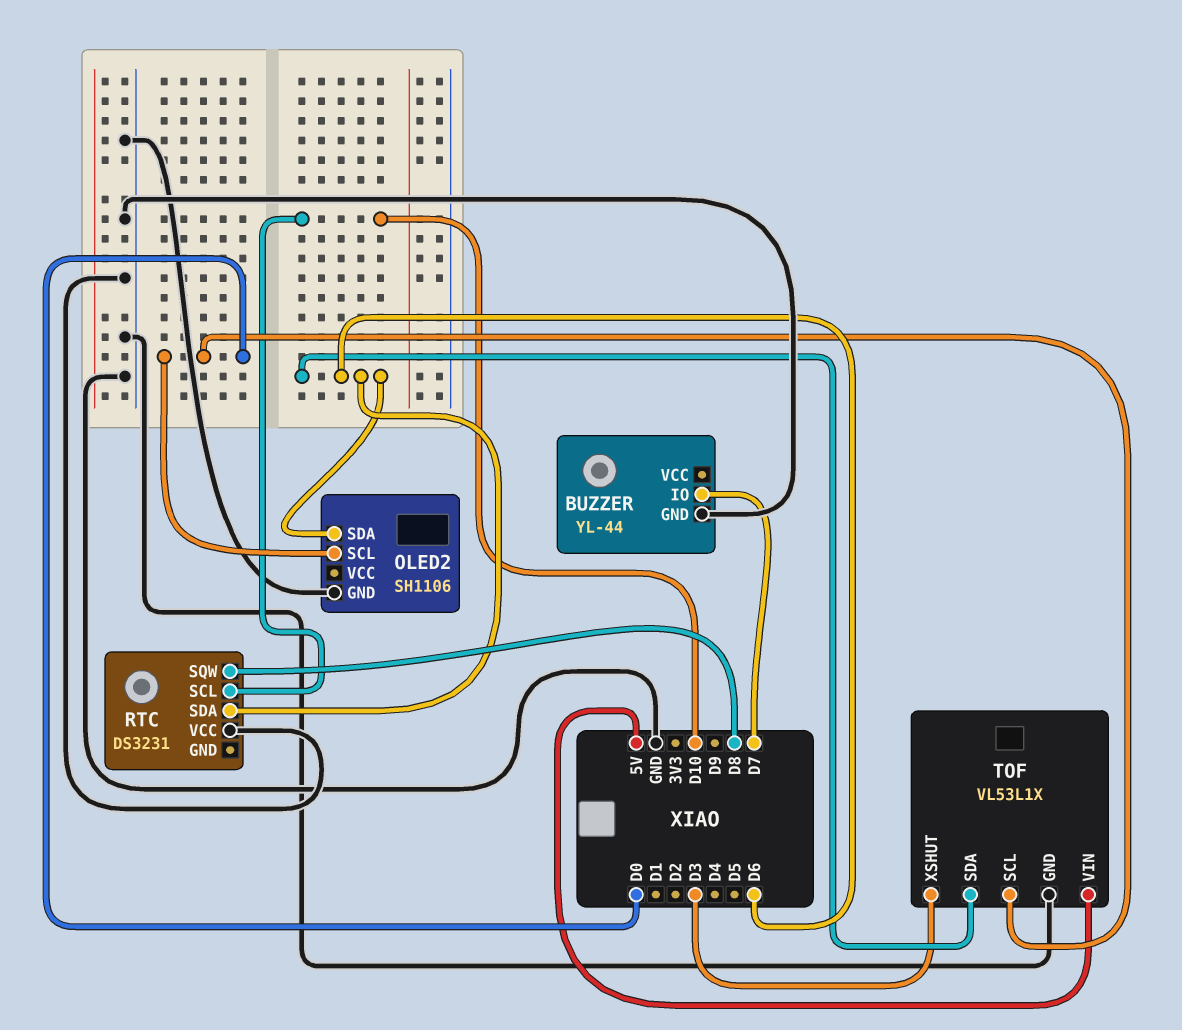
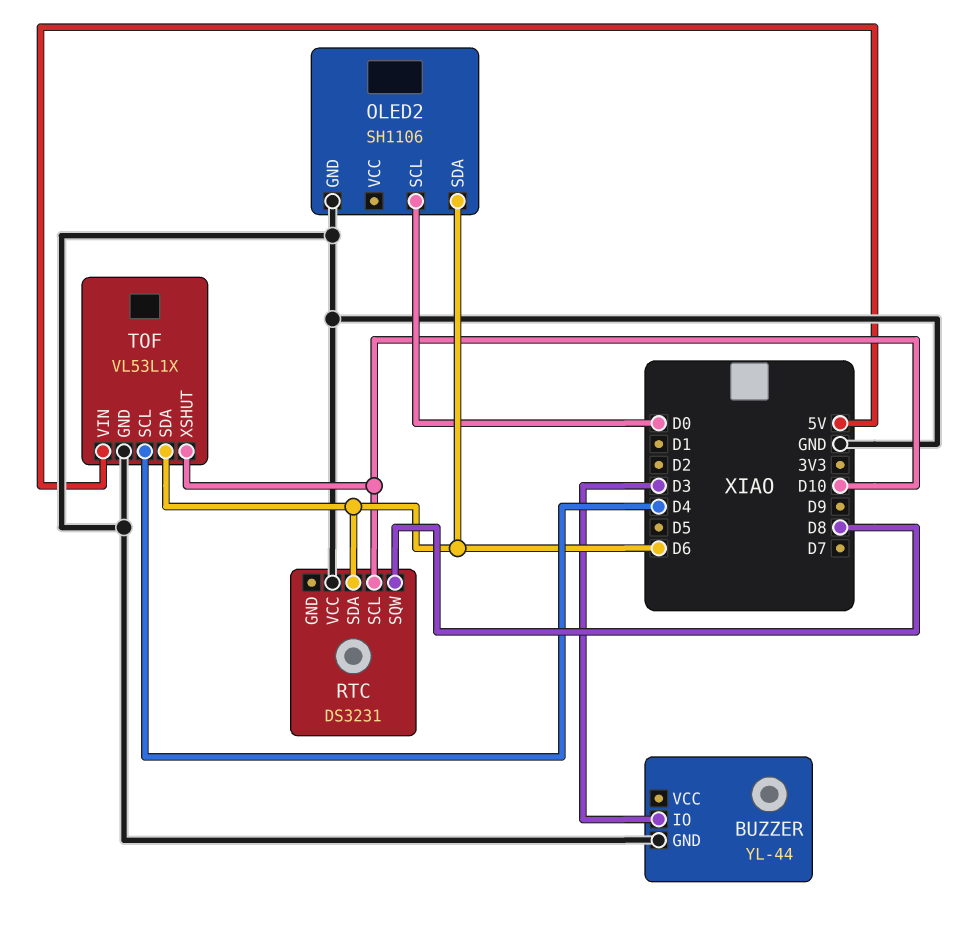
BUZZER pin IO: D7 -> D3
TOF pin SCL: D0 -> D4
TOF pin XSHUT: D3 -> D10

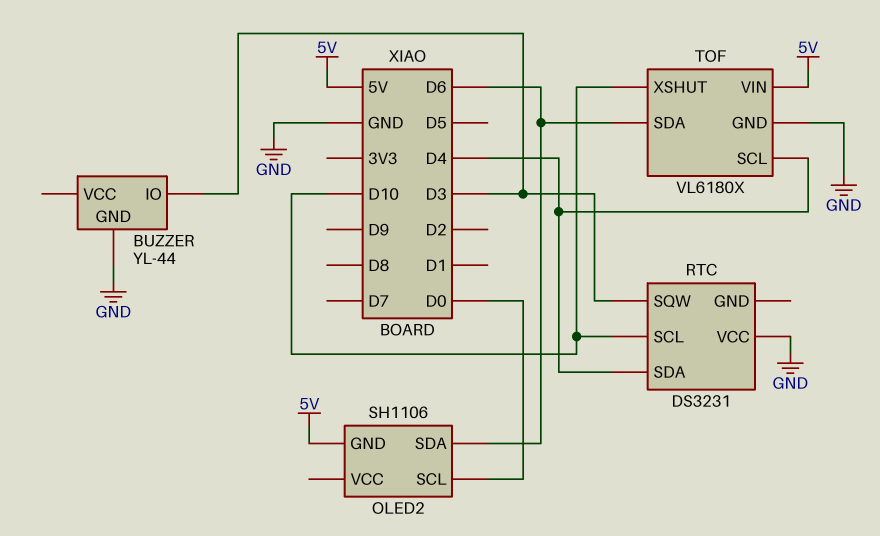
OLED2 pin GND: GND -> 5V
RTC pin SDA: D6 -> D4
RTC pin SQW: D8 -> D3
TOF: VL53L1X -> VL6180X

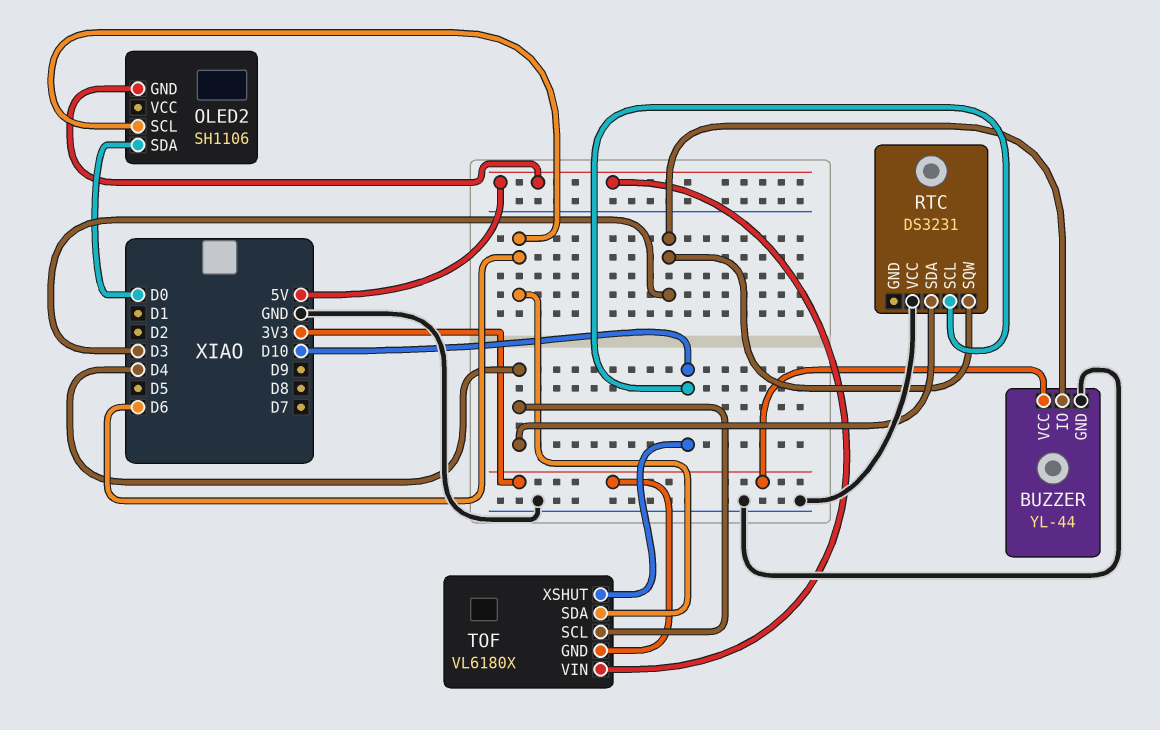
BUZZER pin VCC: none -> 3V3
OLED2 pin SCL: D0 -> D6
OLED2 pin SDA: D6 -> D0
TOF pin GND: GND -> 3V3

